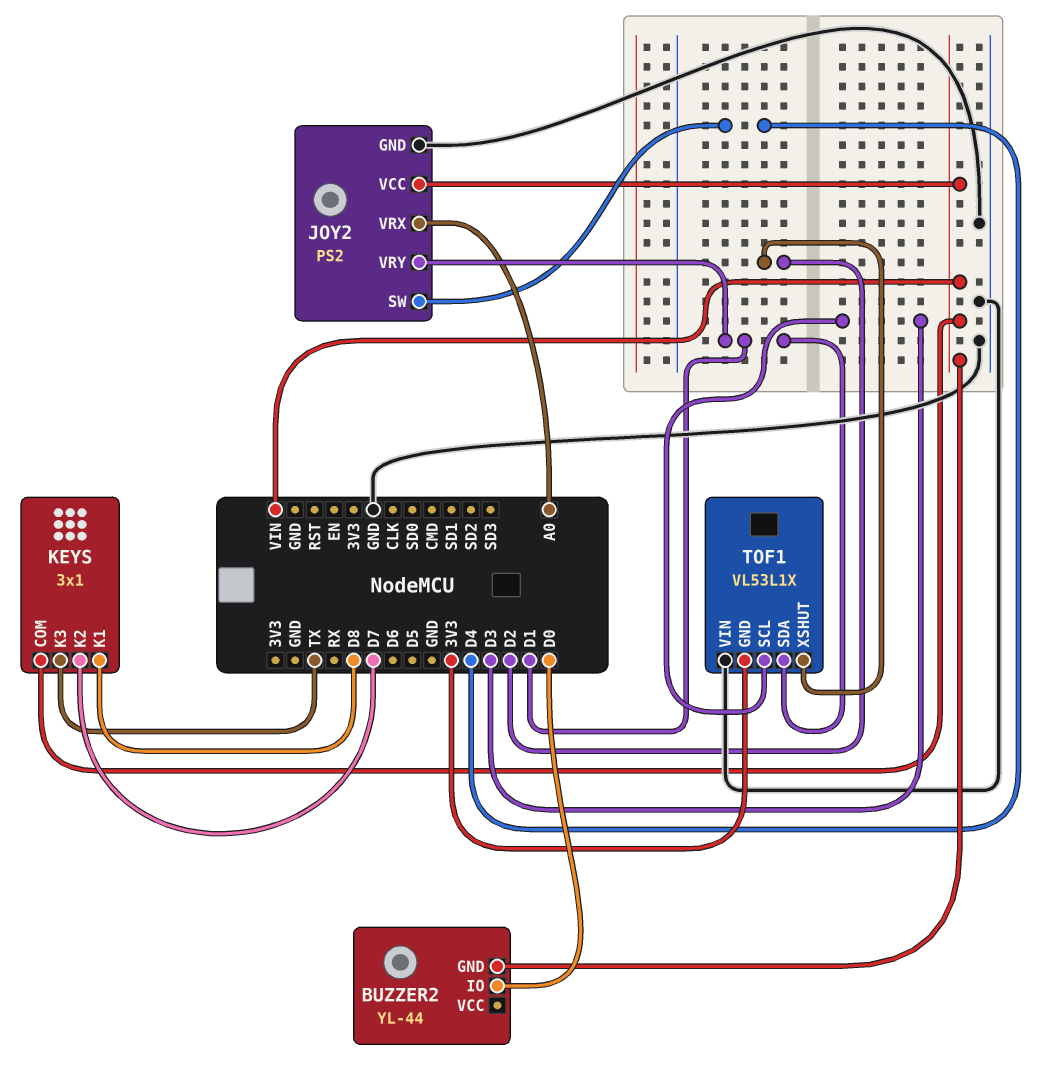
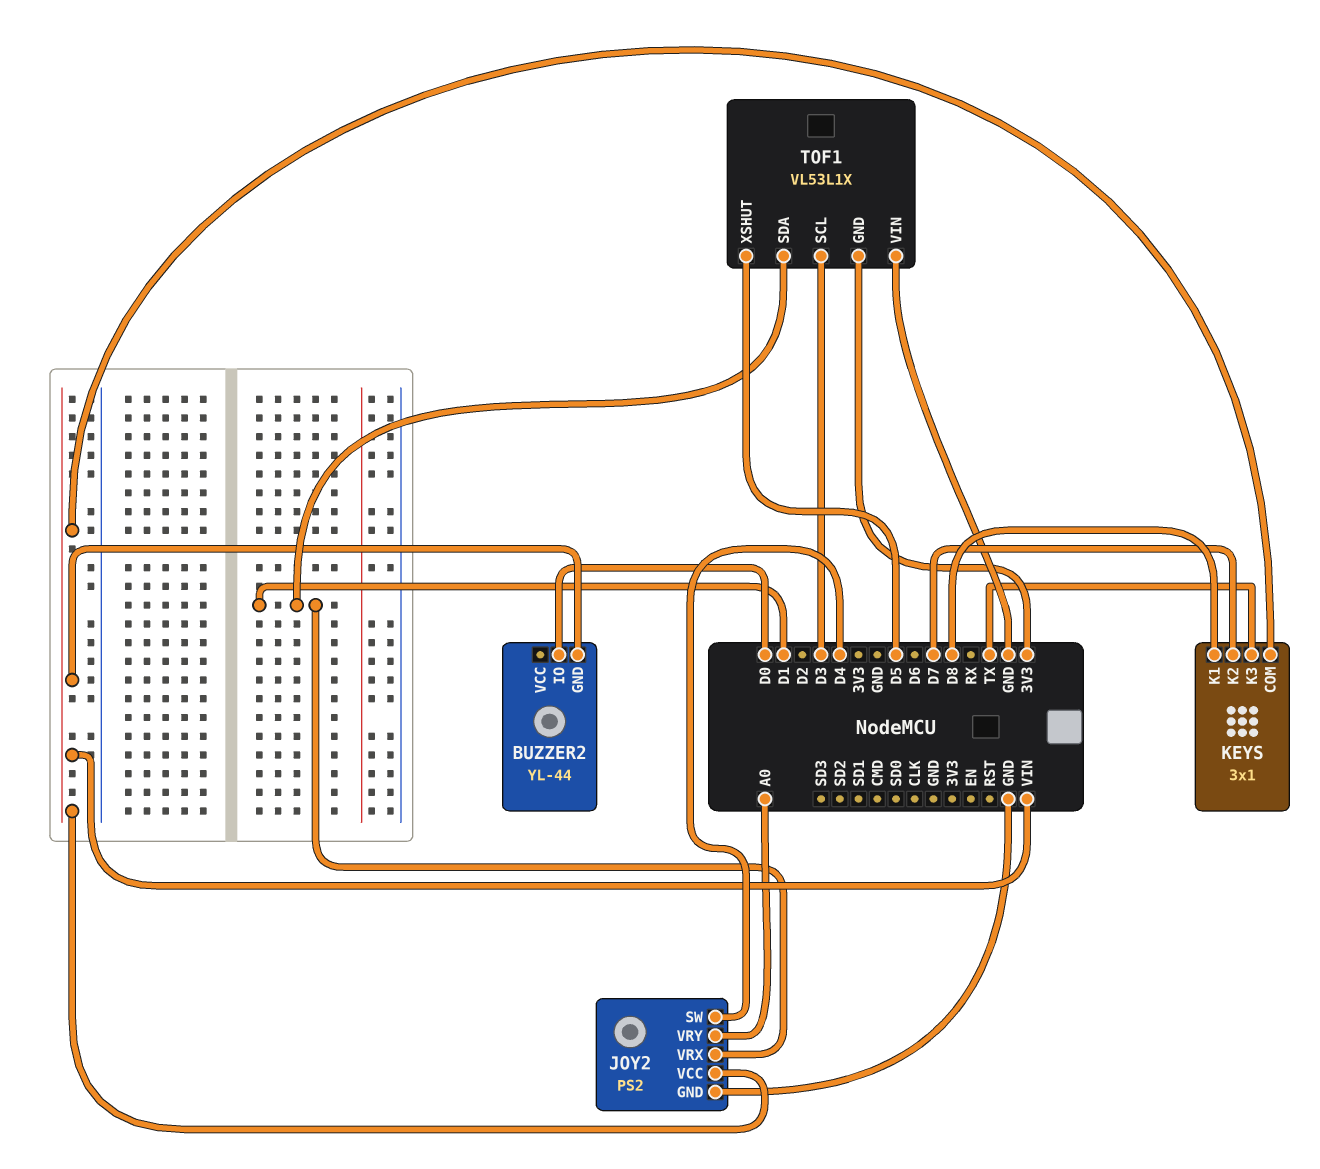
JOY2 pin VRX: A0 -> D1
JOY2 pin VRY: D1 -> A0
TOF1 pin XSHUT: D2 -> D5

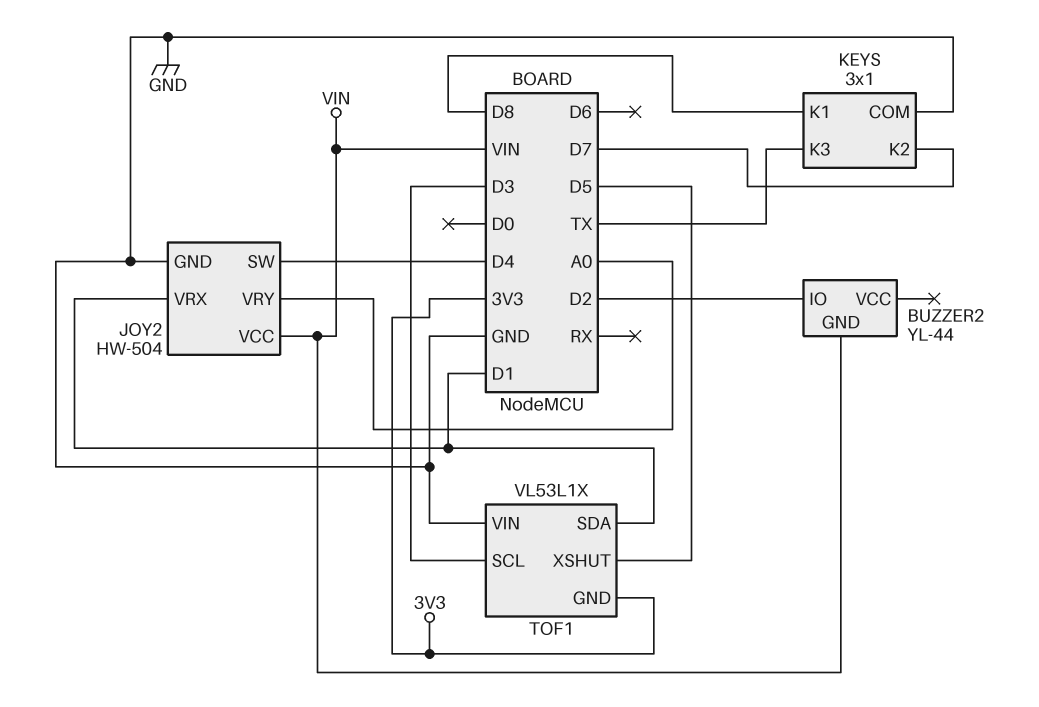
BUZZER2 pin IO: D0 -> D2
JOY2: PS2 -> HW-504
KEYS pin COM: VIN -> GND

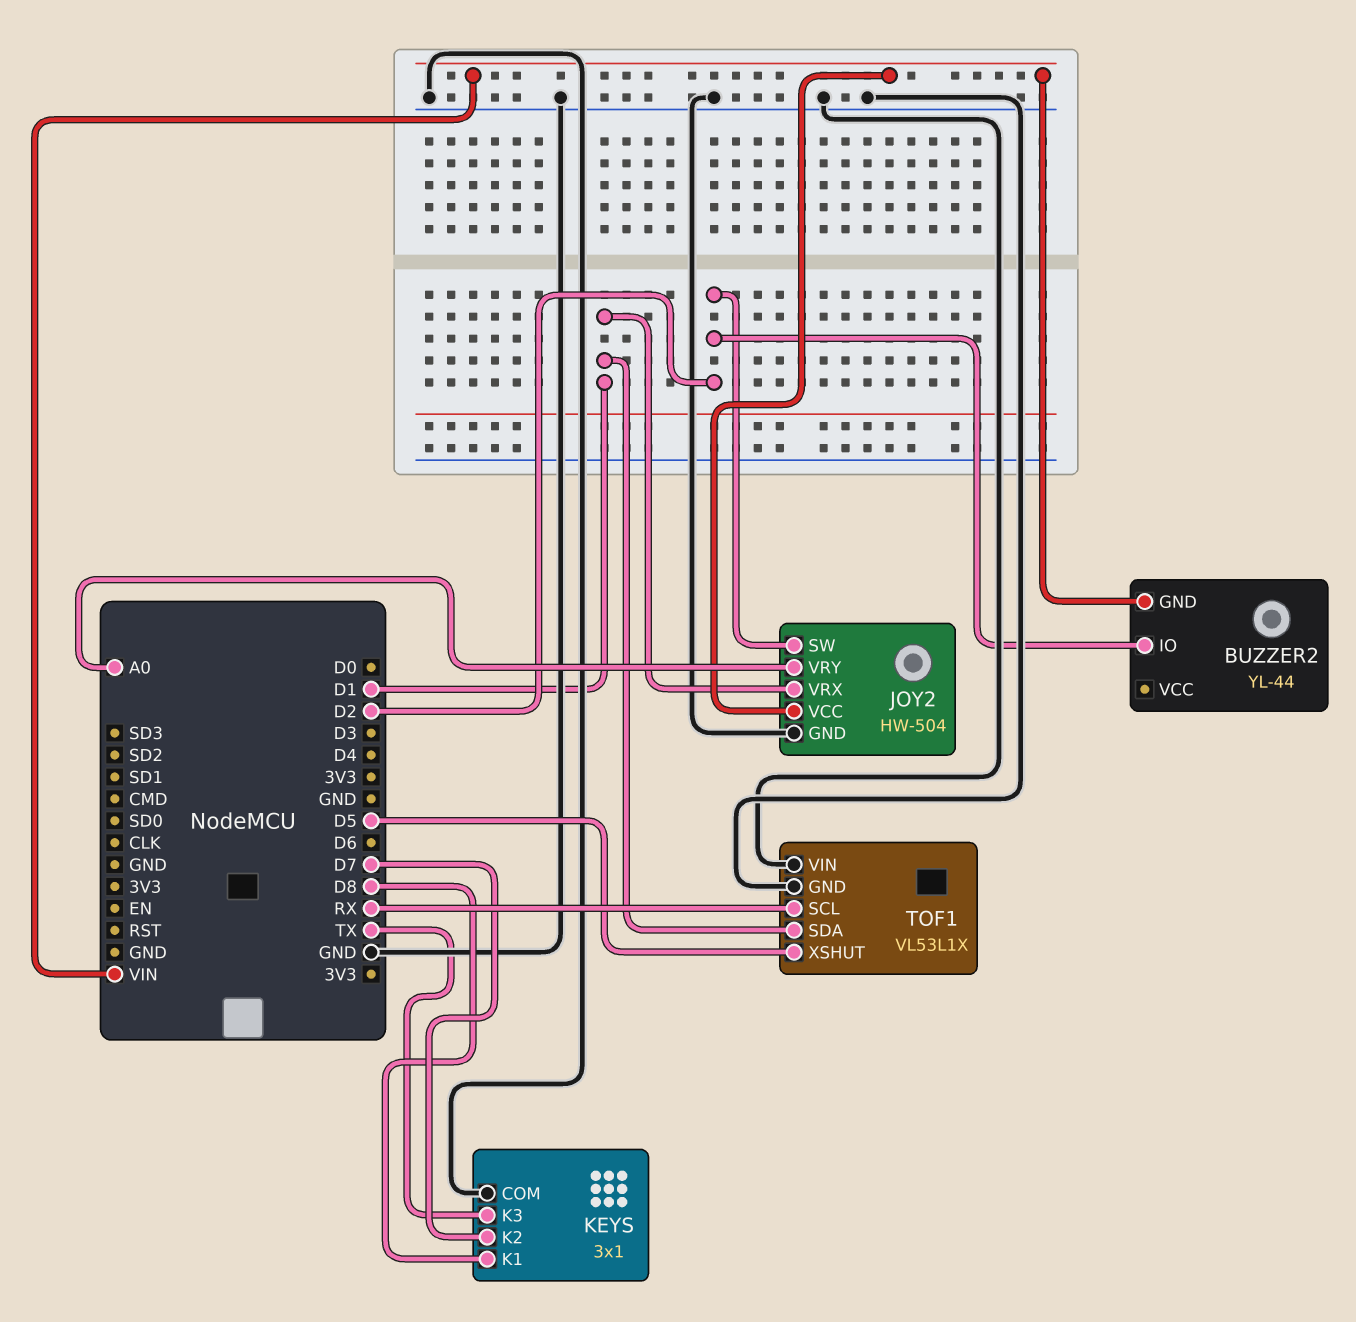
JOY2 pin SW: D4 -> D2
TOF1 pin GND: 3V3 -> GND
TOF1 pin SCL: D3 -> RX

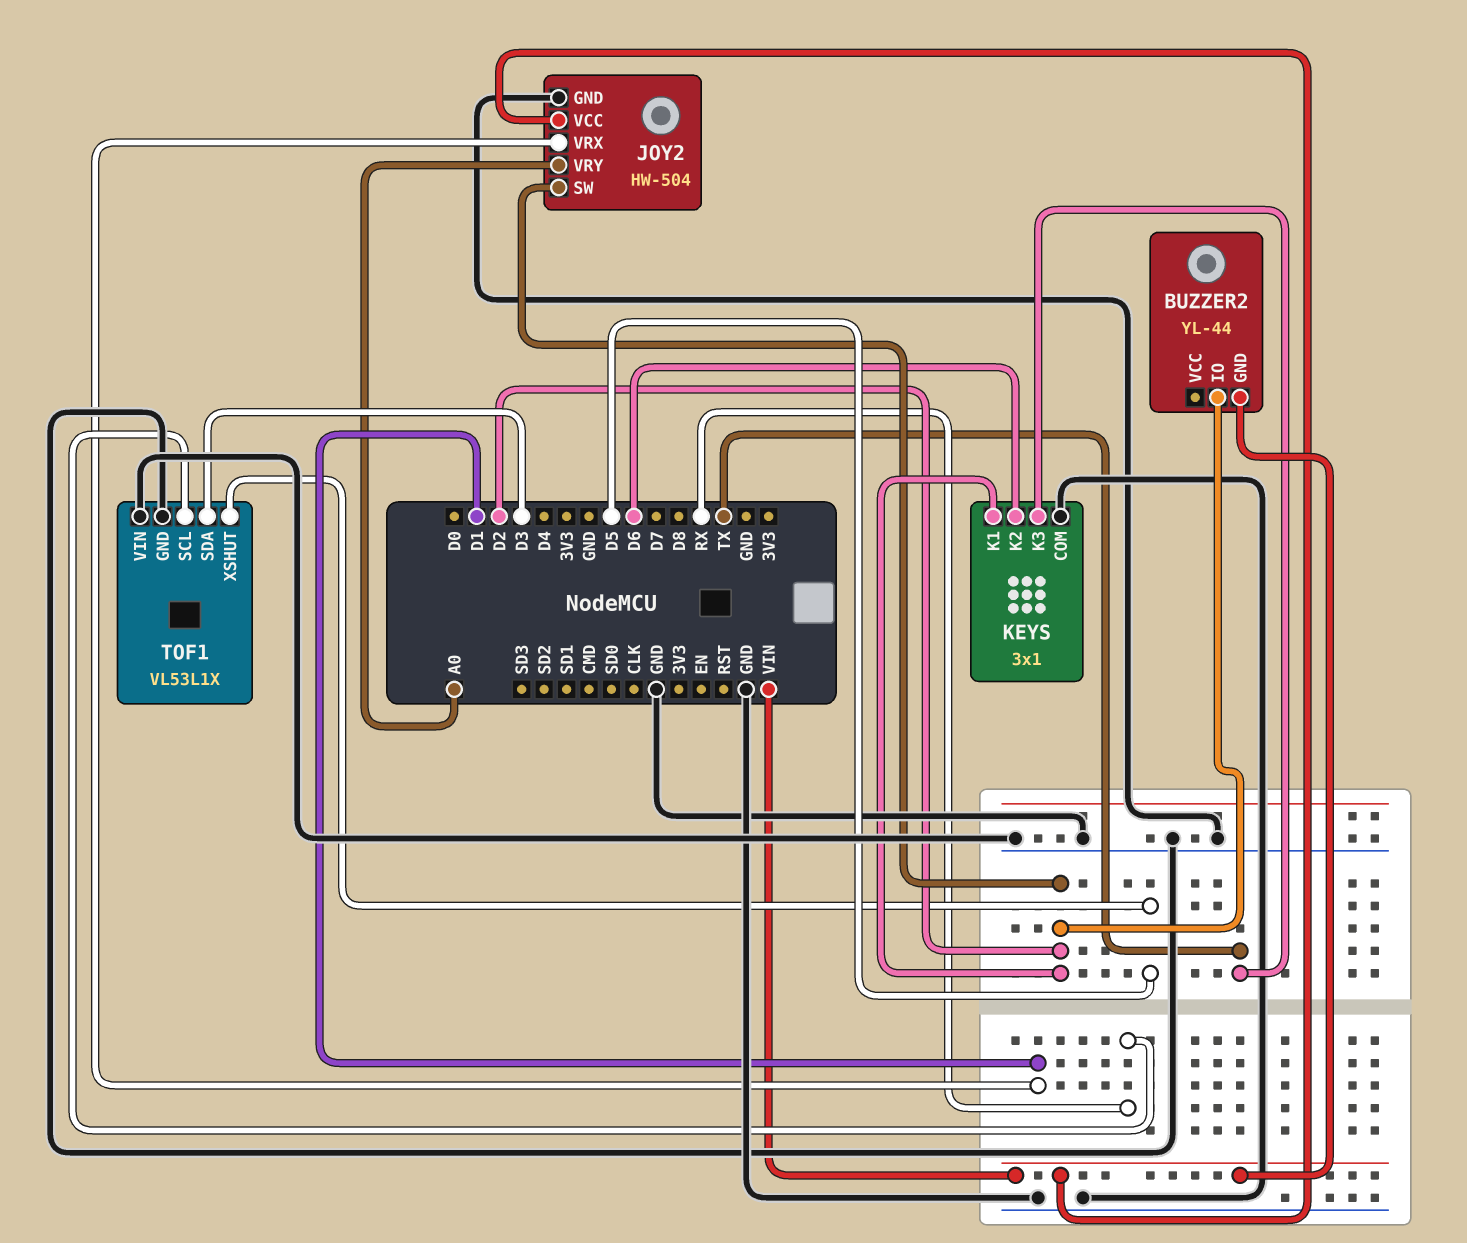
KEYS pin K1: D8 -> D2
KEYS pin K2: D7 -> D6
TOF1 pin SDA: D1 -> D3

